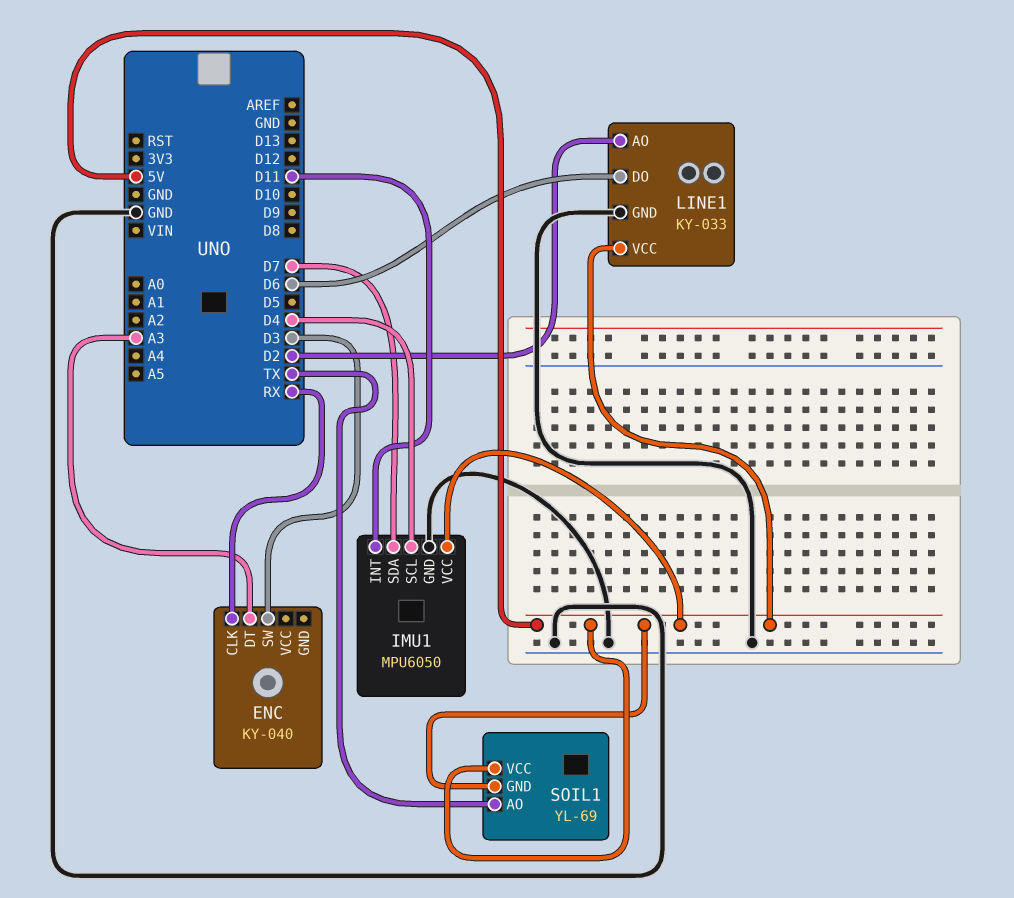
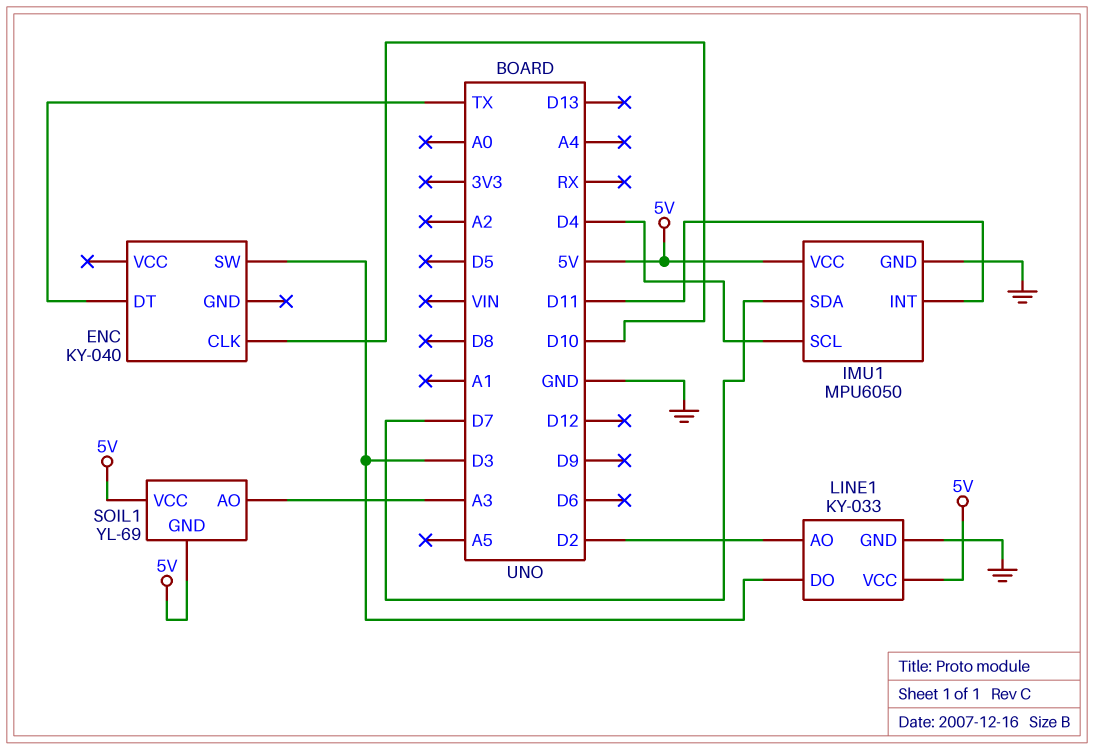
ENC pin CLK: RX -> D10
ENC pin DT: A3 -> TX
LINE1 pin DO: D6 -> D3
SOIL1 pin AO: TX -> A3

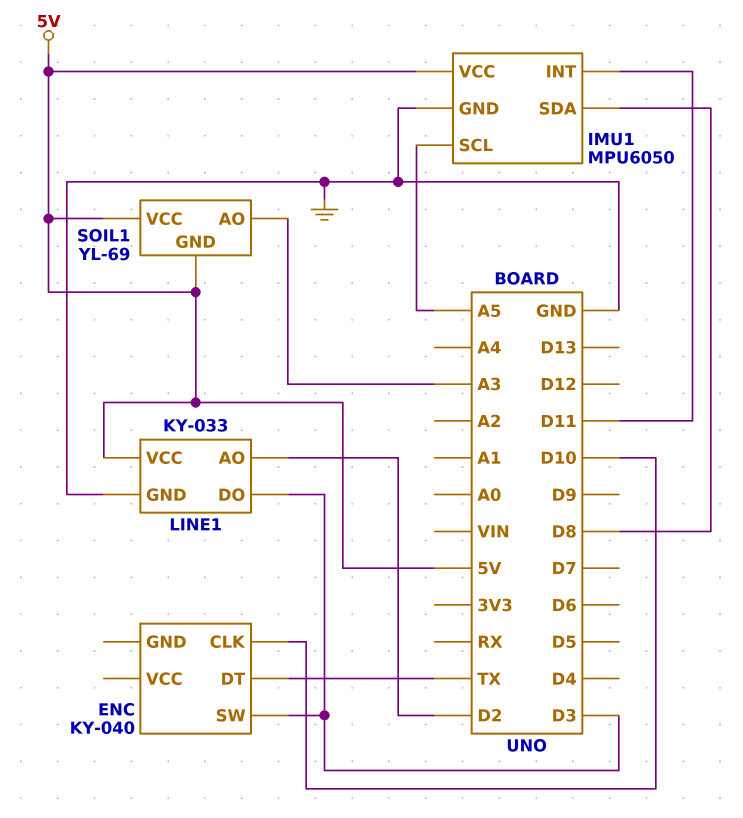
IMU1 pin SCL: D4 -> A5
IMU1 pin SDA: D7 -> D8

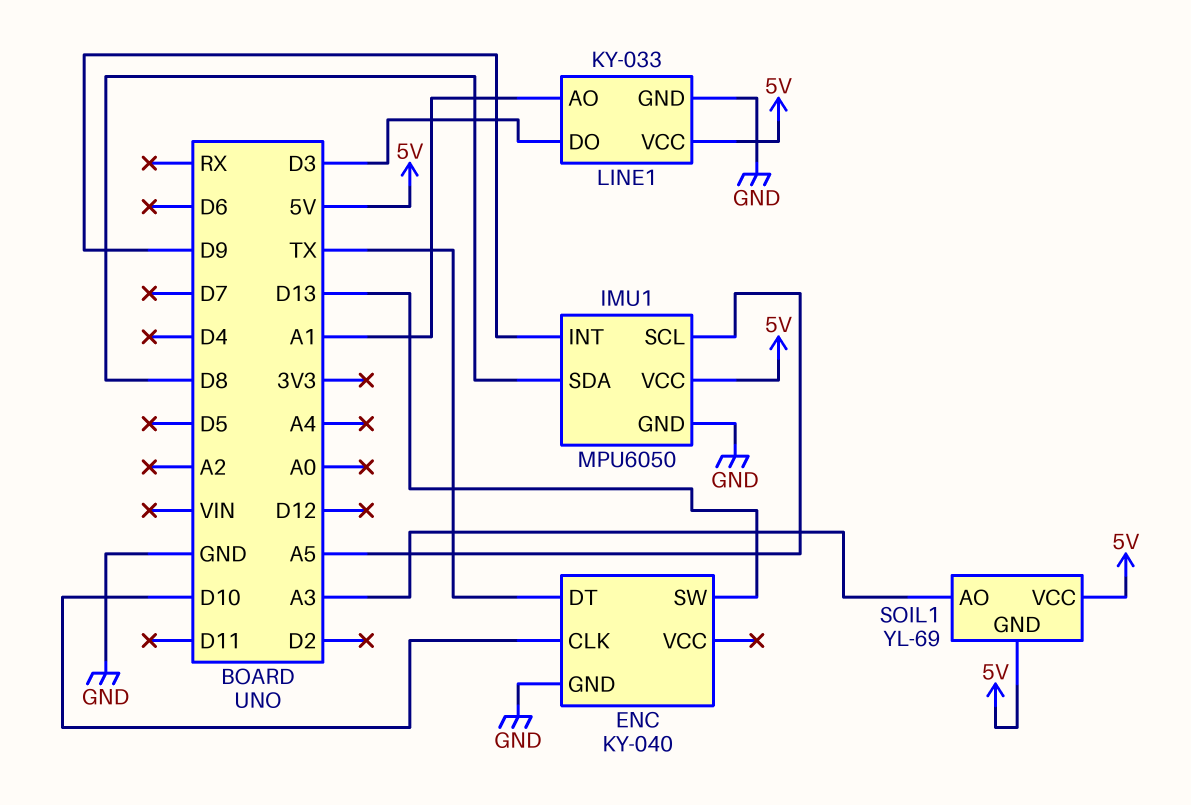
ENC pin GND: none -> GND
ENC pin SW: D3 -> D13
IMU1 pin INT: D11 -> D9
LINE1 pin AO: D2 -> A1

